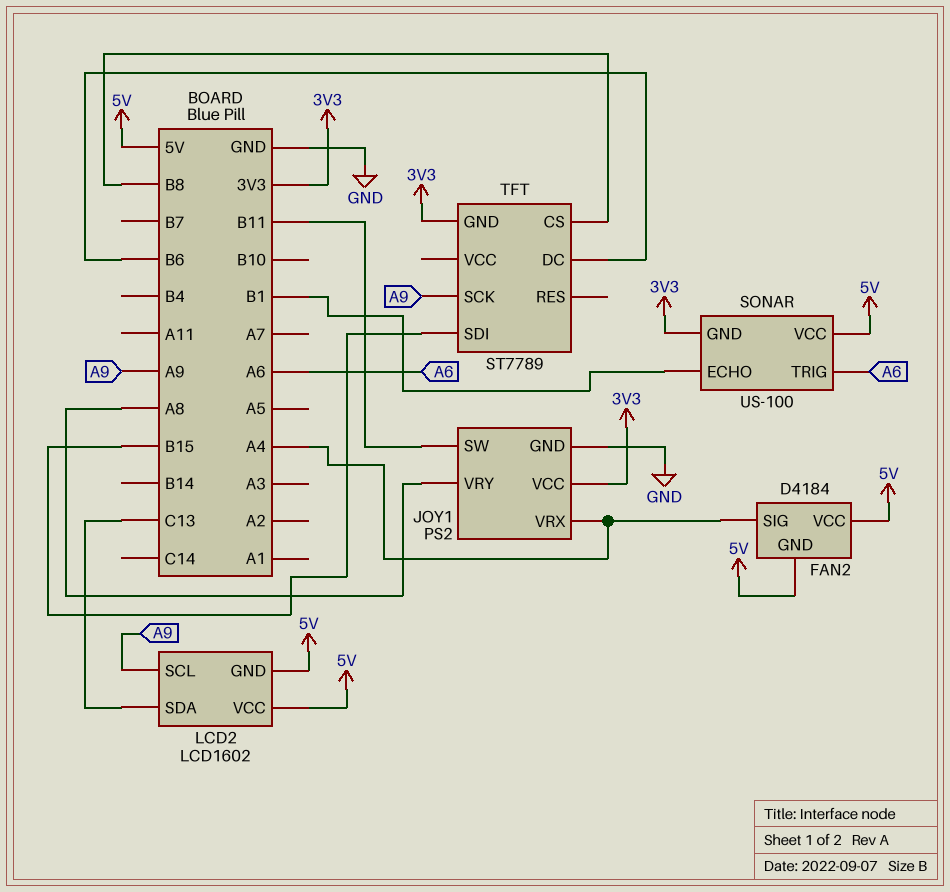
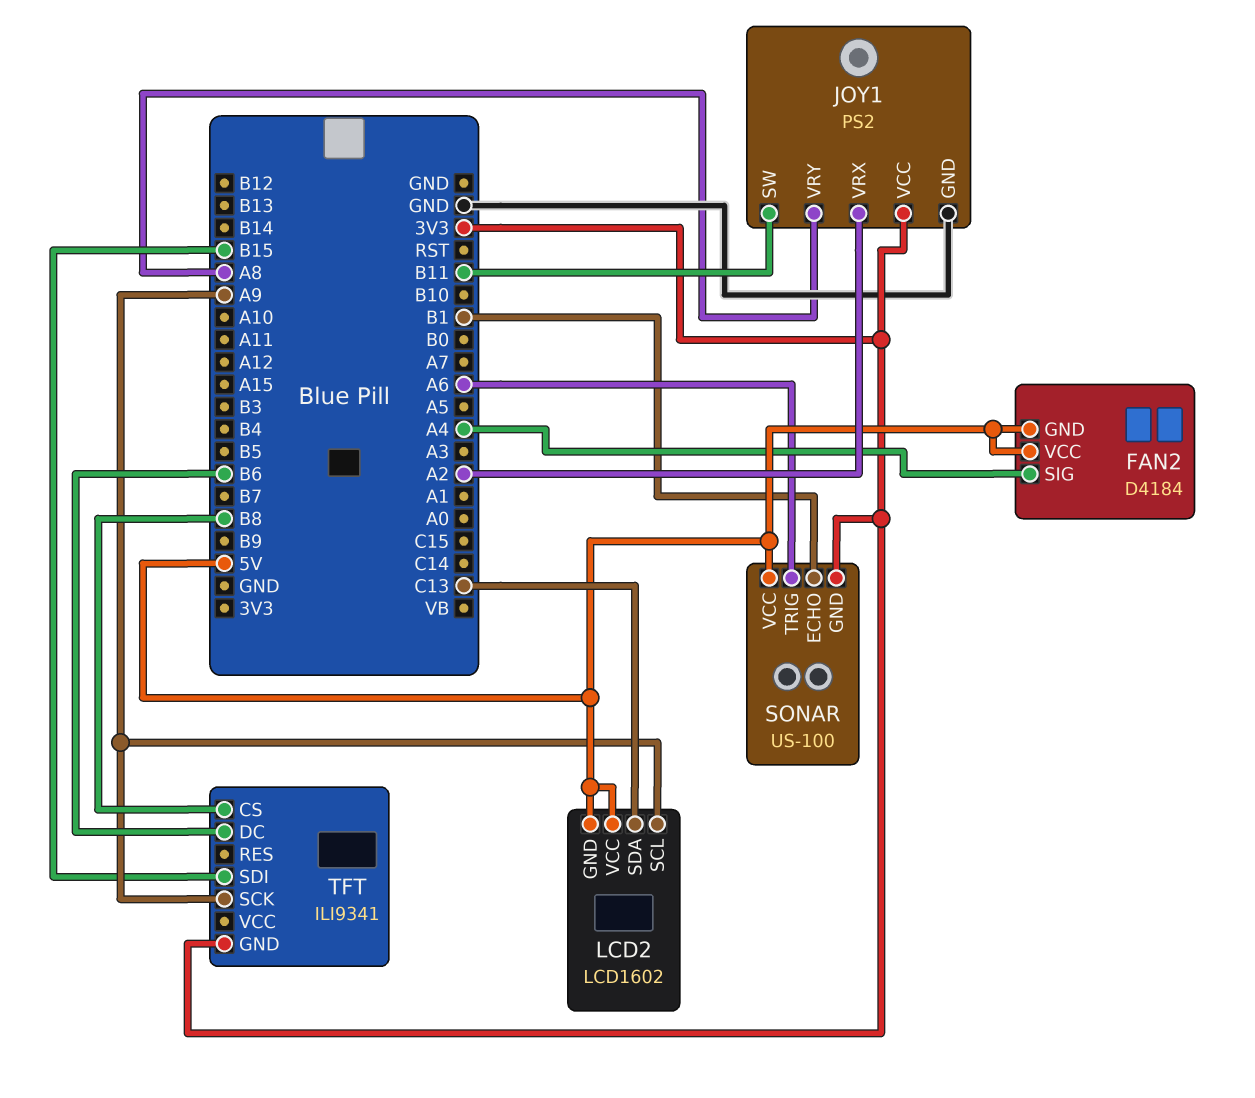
JOY1 pin VRX: A4 -> A2
TFT: ST7789 -> ILI9341

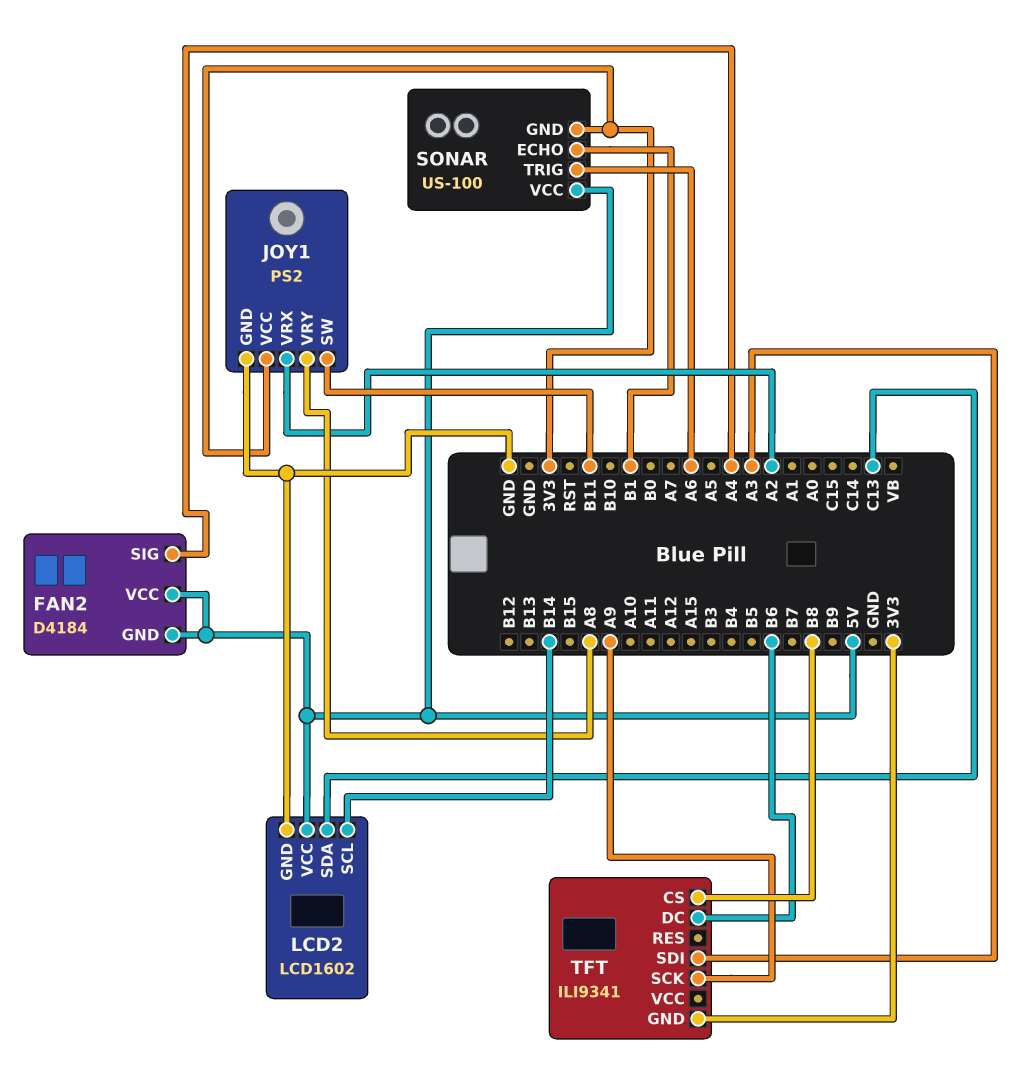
LCD2 pin GND: 5V -> GND
LCD2 pin SCL: A9 -> B14
TFT pin SDI: B15 -> A3

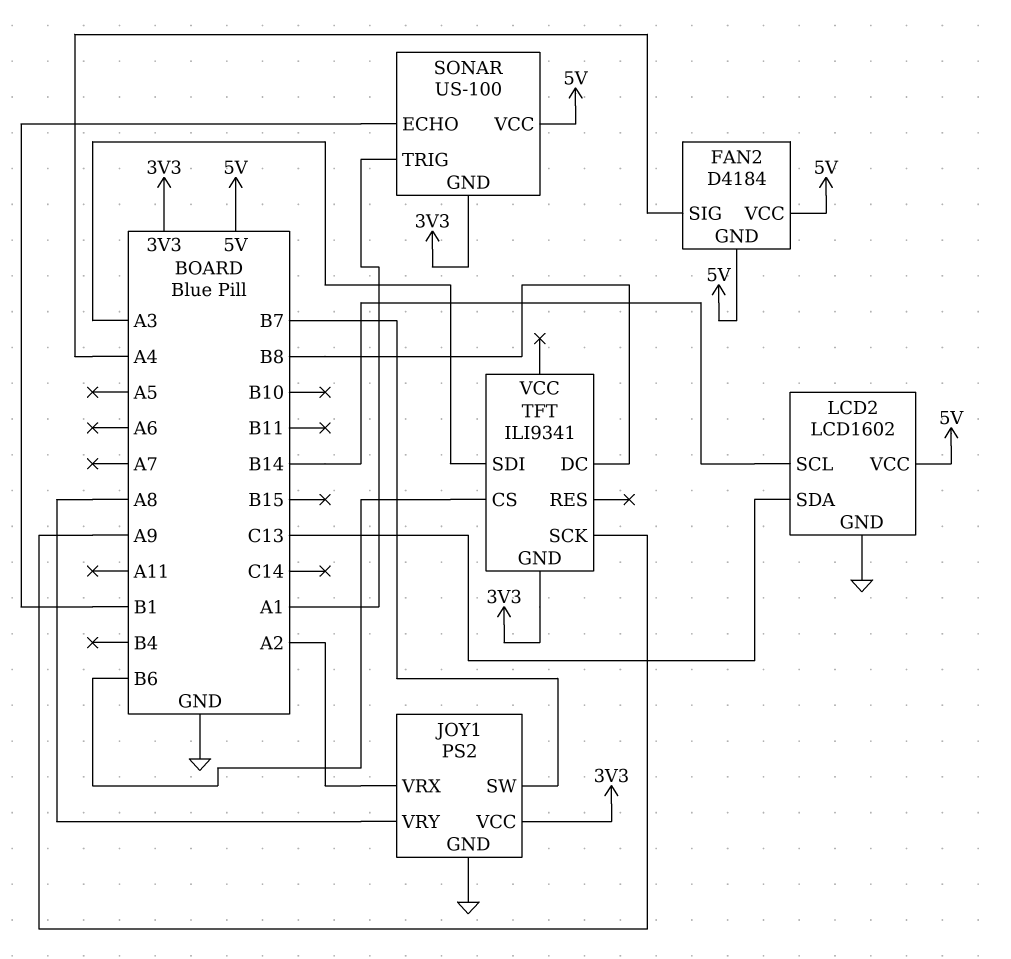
JOY1 pin SW: B11 -> B7
SONAR pin TRIG: A6 -> A1
TFT pin CS: B8 -> B6
TFT pin DC: B6 -> B8

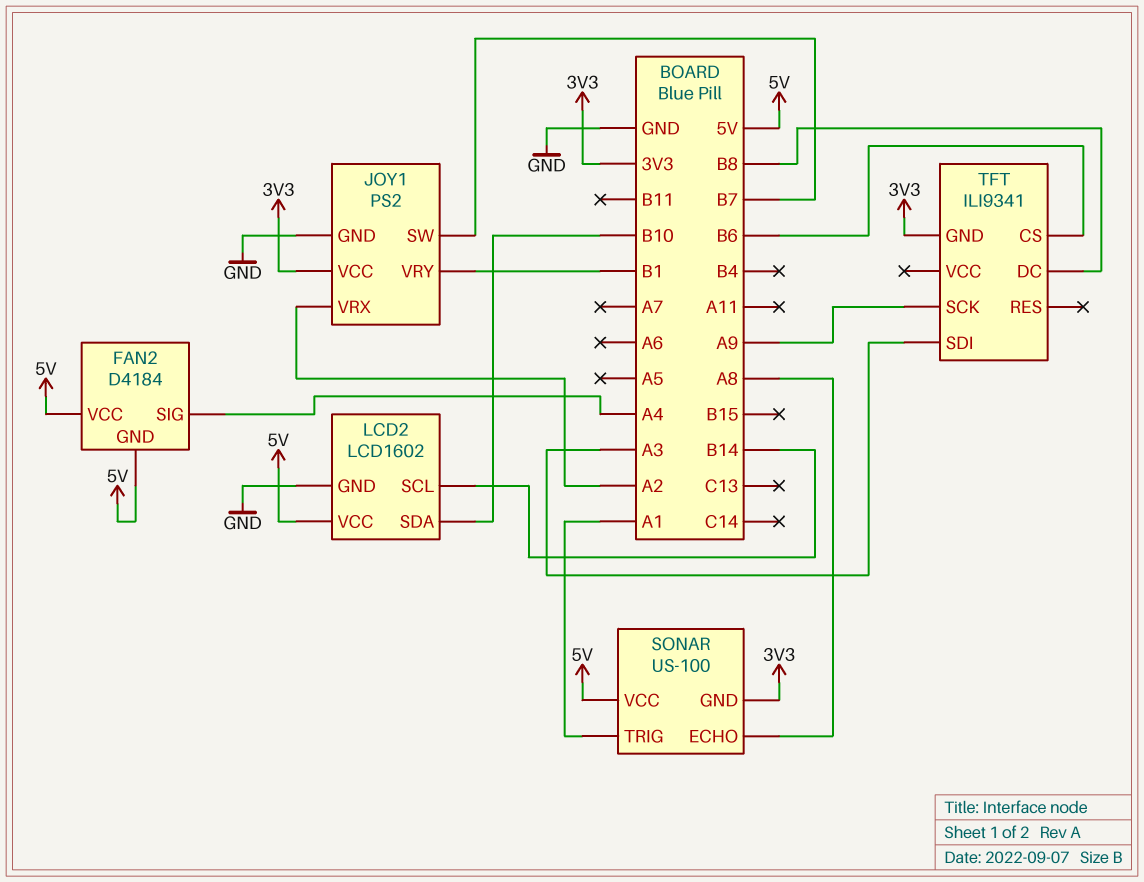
JOY1 pin VRY: A8 -> B1
LCD2 pin SDA: C13 -> B10
SONAR pin ECHO: B1 -> A8

